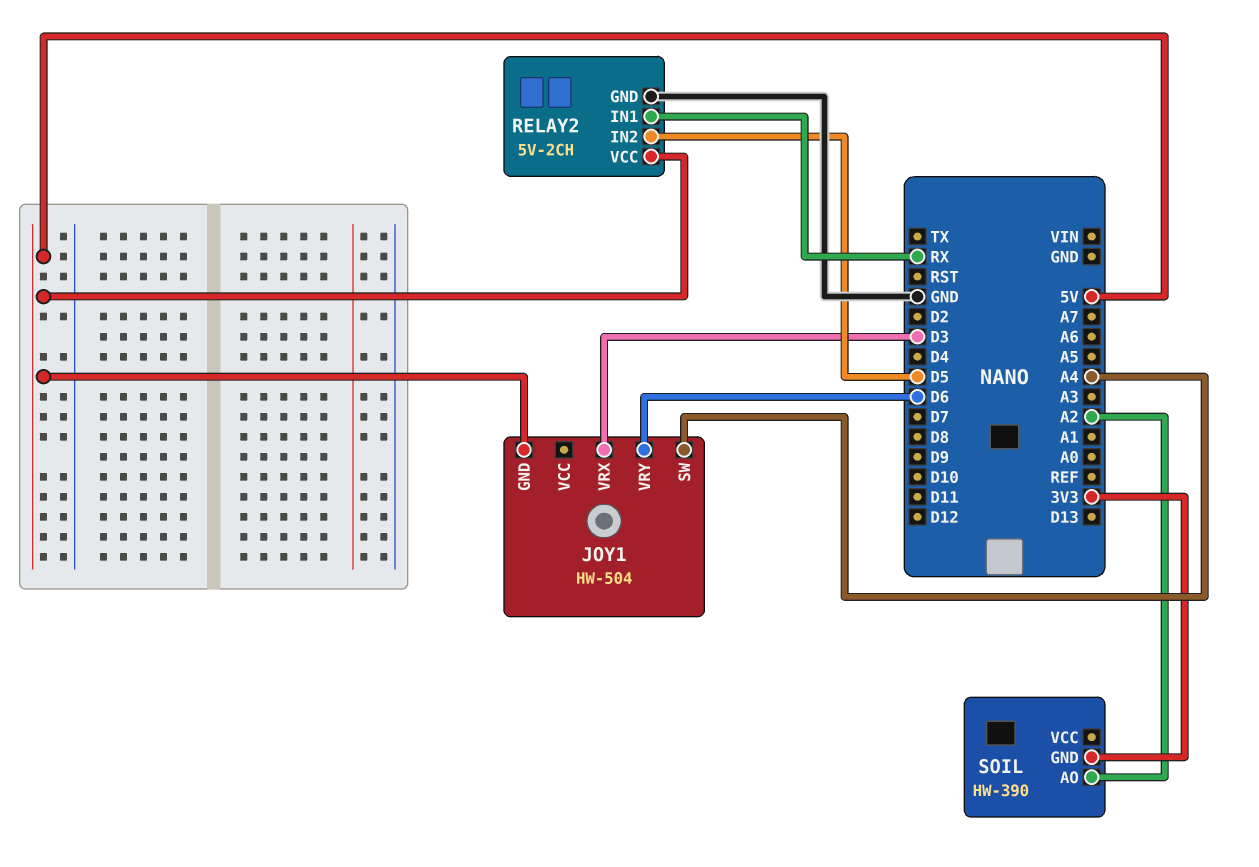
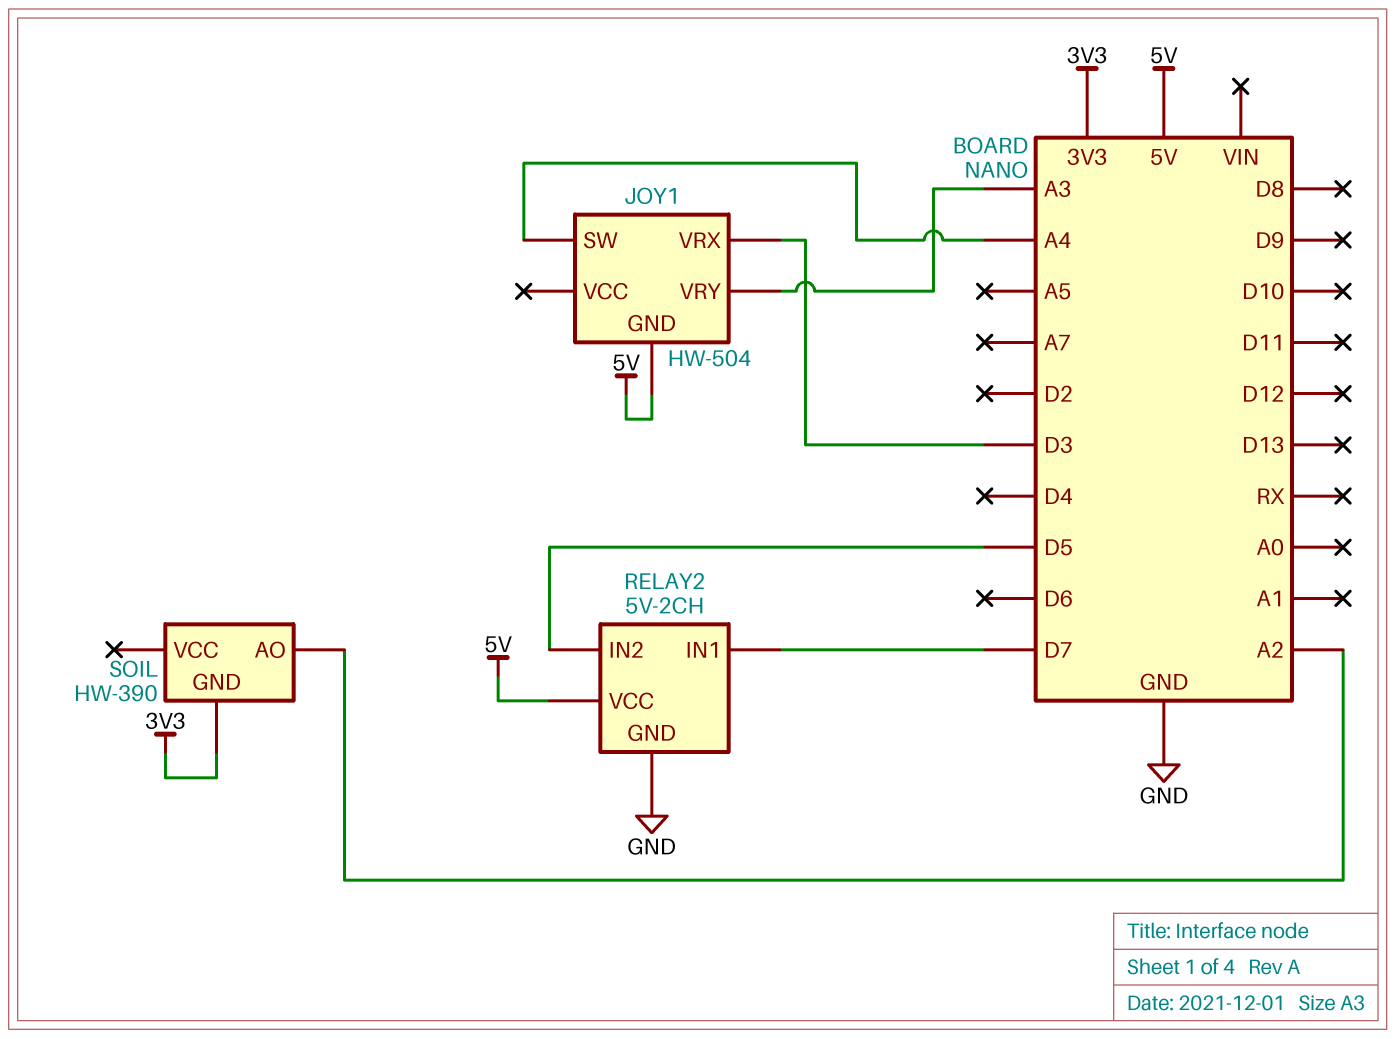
JOY1 pin VRY: D6 -> A3
RELAY2 pin IN1: RX -> D7

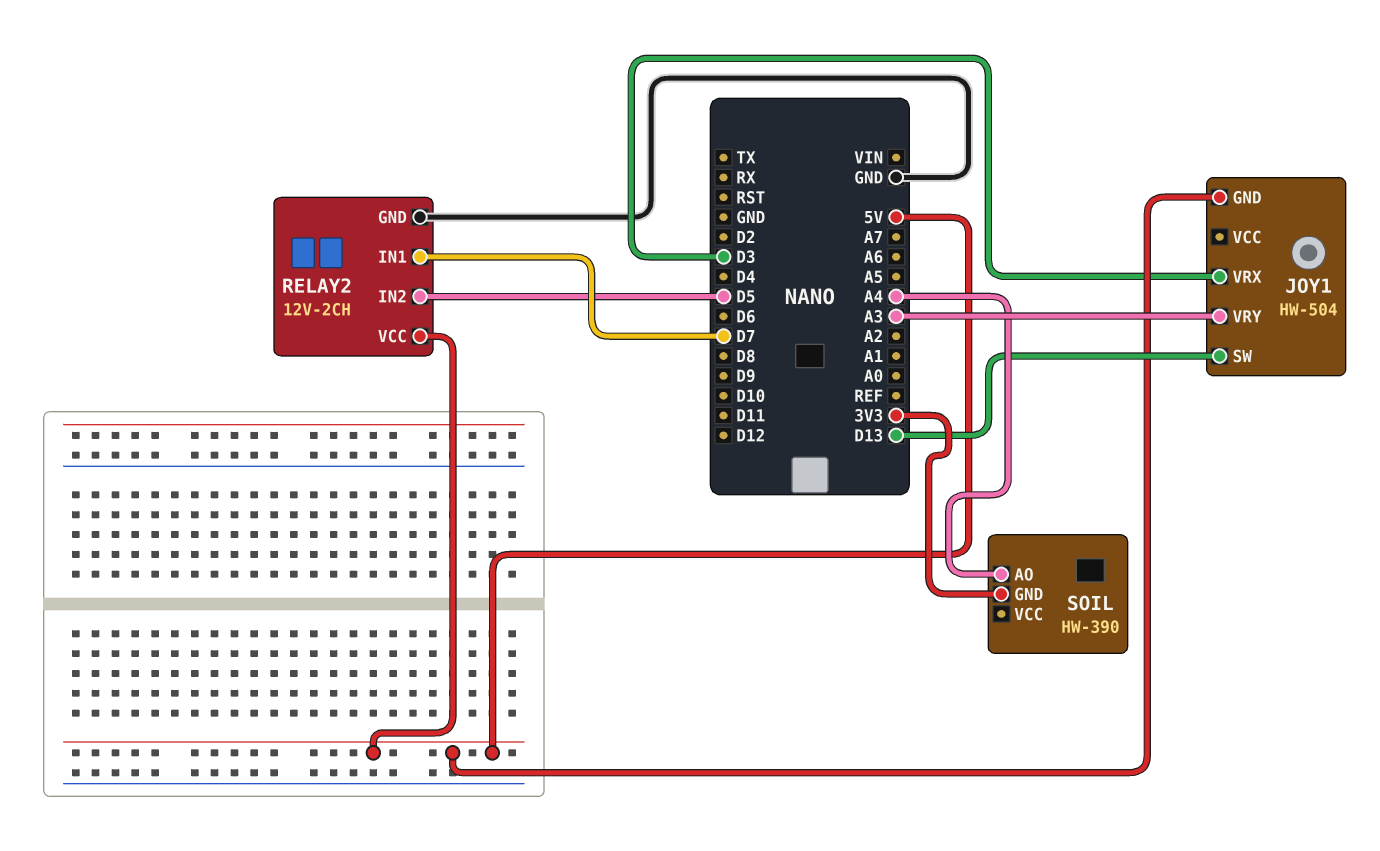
JOY1 pin SW: A4 -> D13
RELAY2: 5V-2CH -> 12V-2CH
SOIL pin AO: A2 -> A4

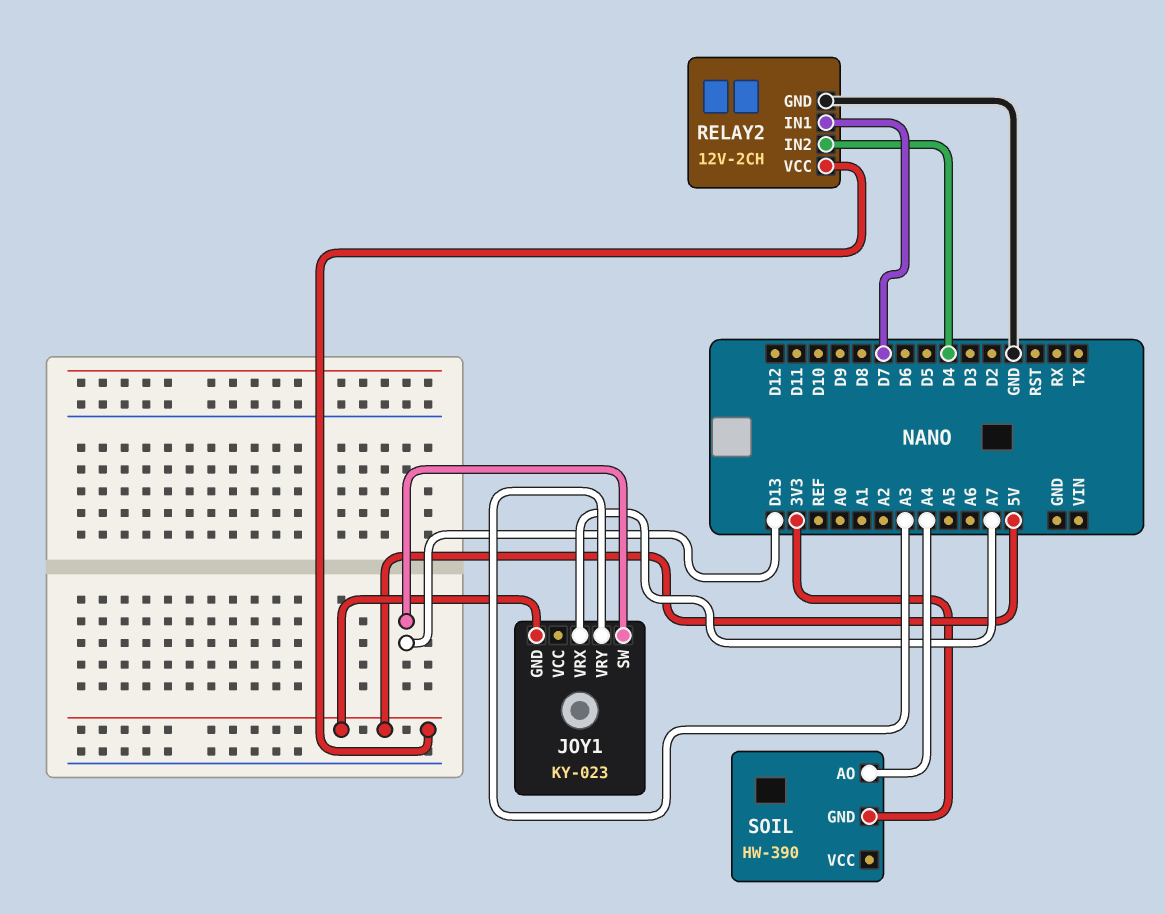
JOY1: HW-504 -> KY-023
JOY1 pin VRX: D3 -> A7
RELAY2 pin IN2: D5 -> D4

